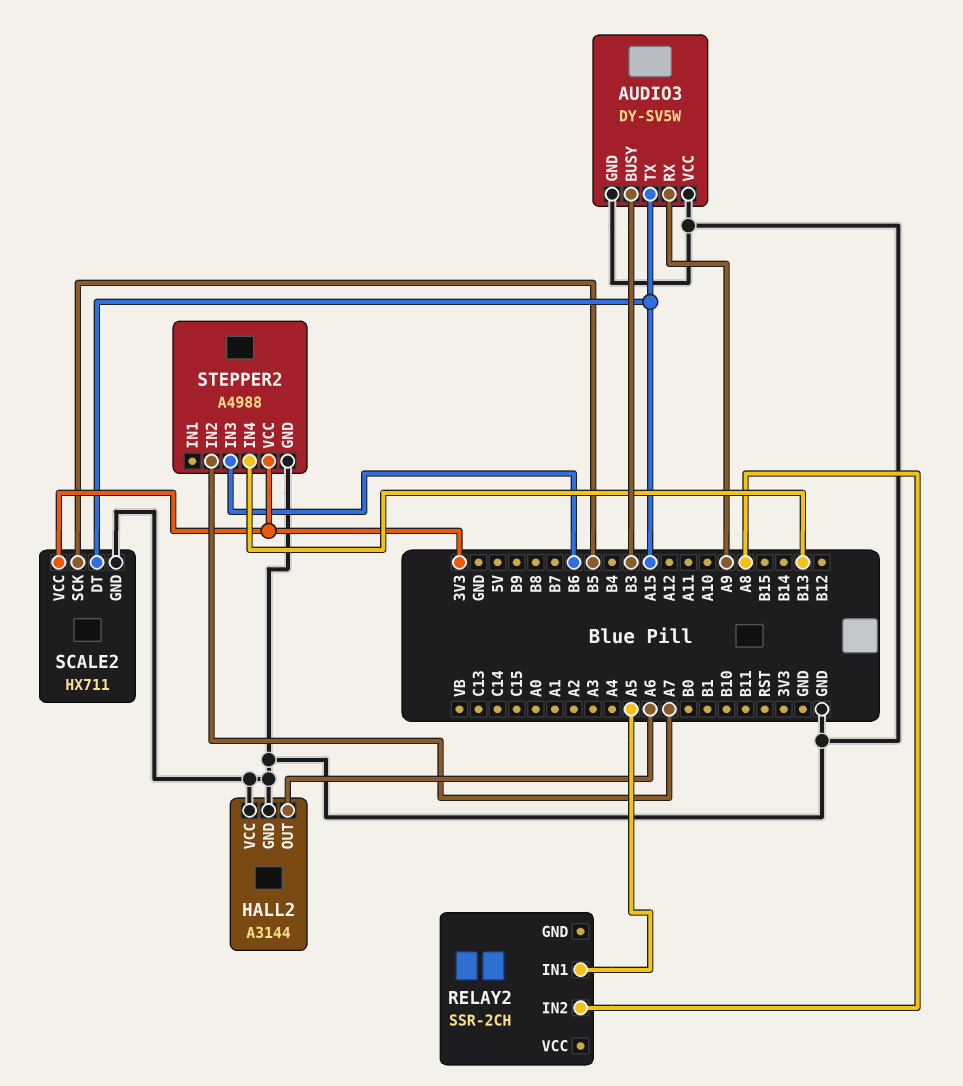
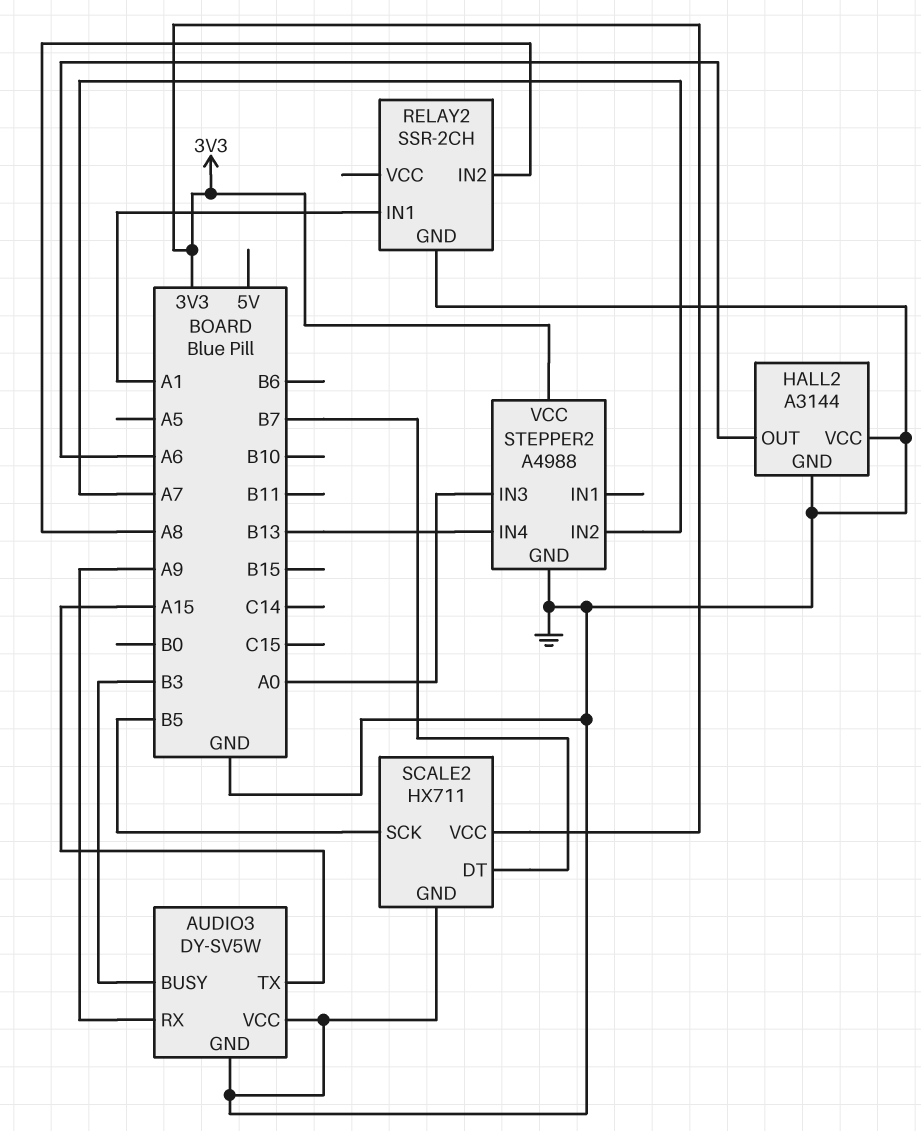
RELAY2 pin GND: none -> GND
RELAY2 pin IN1: A5 -> A1
SCALE2 pin DT: A15 -> B7
STEPPER2 pin IN3: B6 -> A0

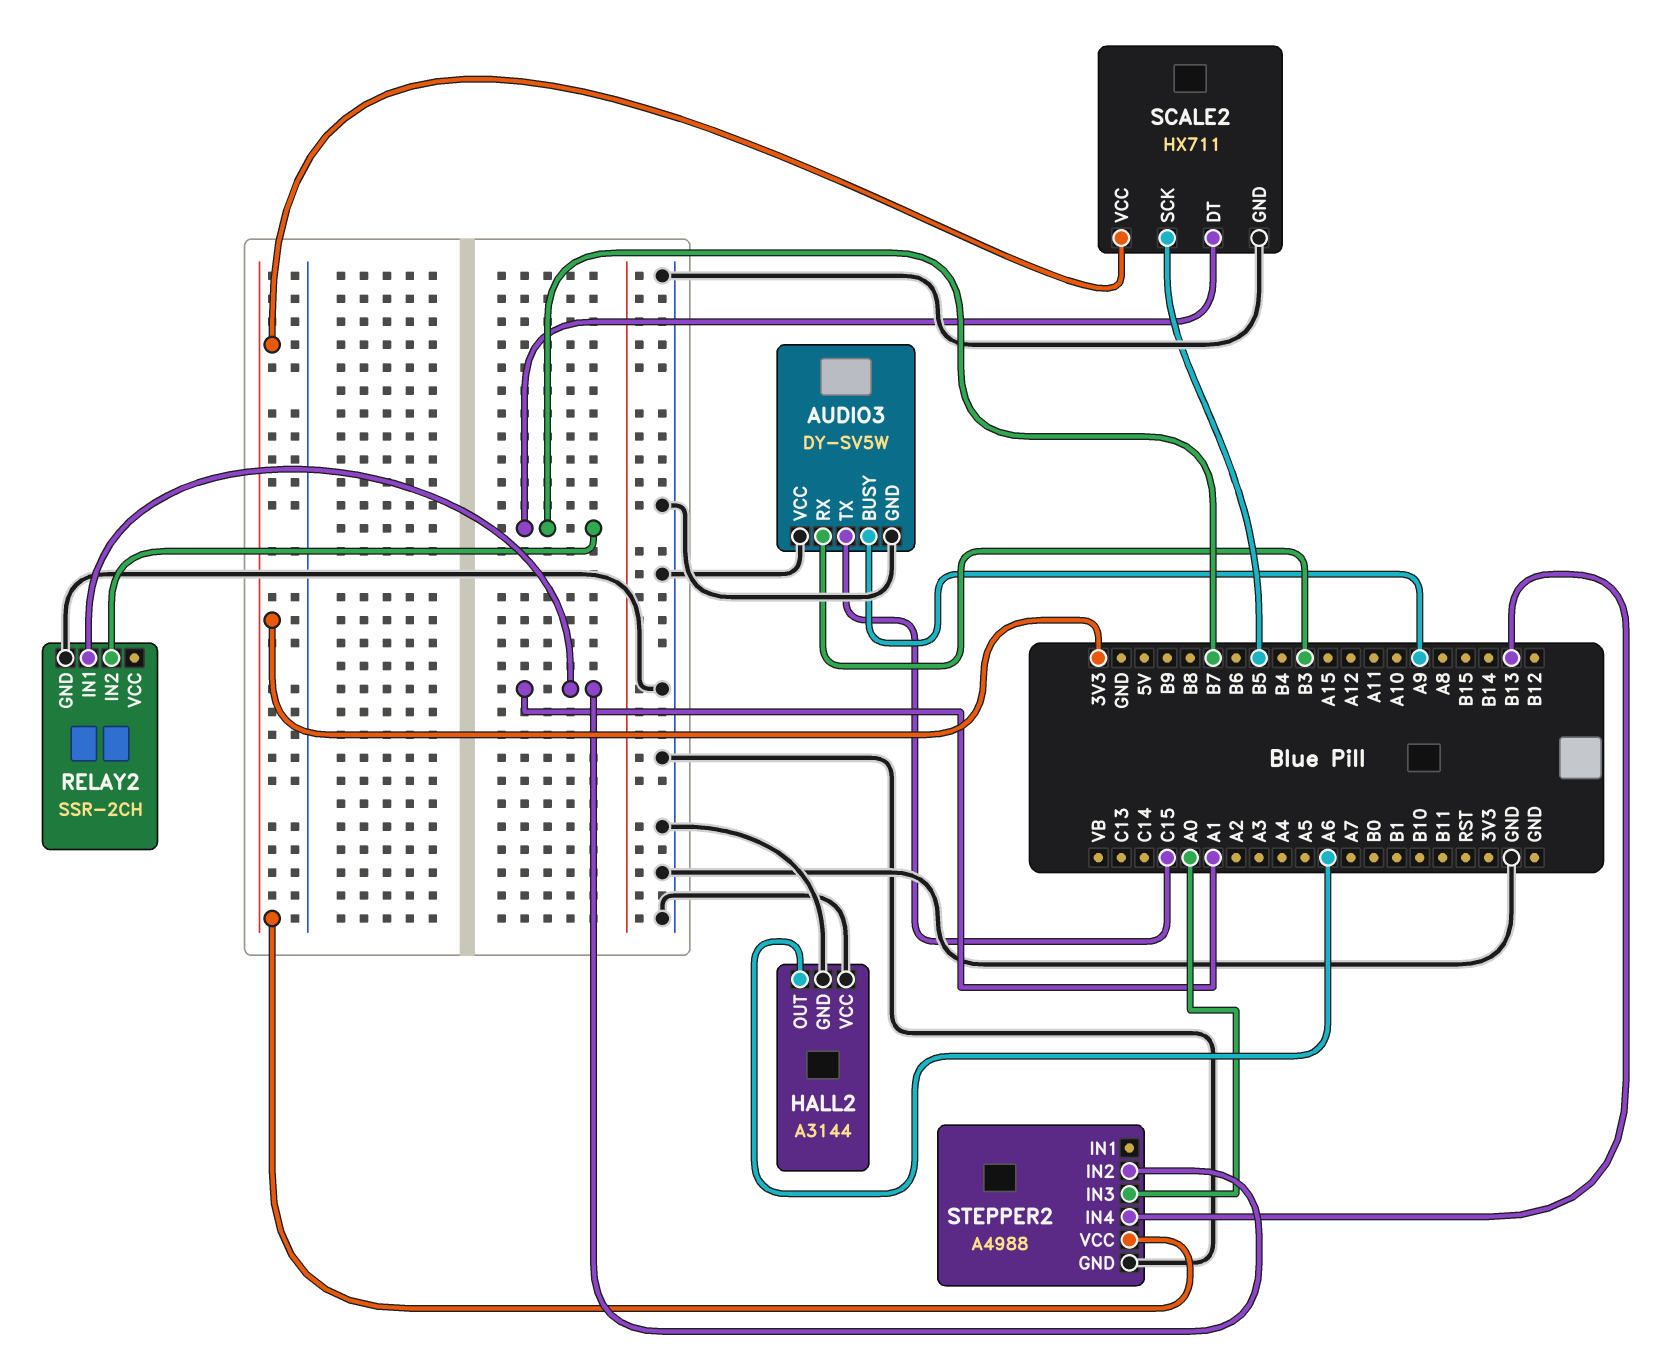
AUDIO3 pin BUSY: B3 -> A9
AUDIO3 pin RX: A9 -> B3
AUDIO3 pin TX: A15 -> C15
RELAY2 pin IN2: A8 -> B7
STEPPER2 pin IN2: A7 -> A1

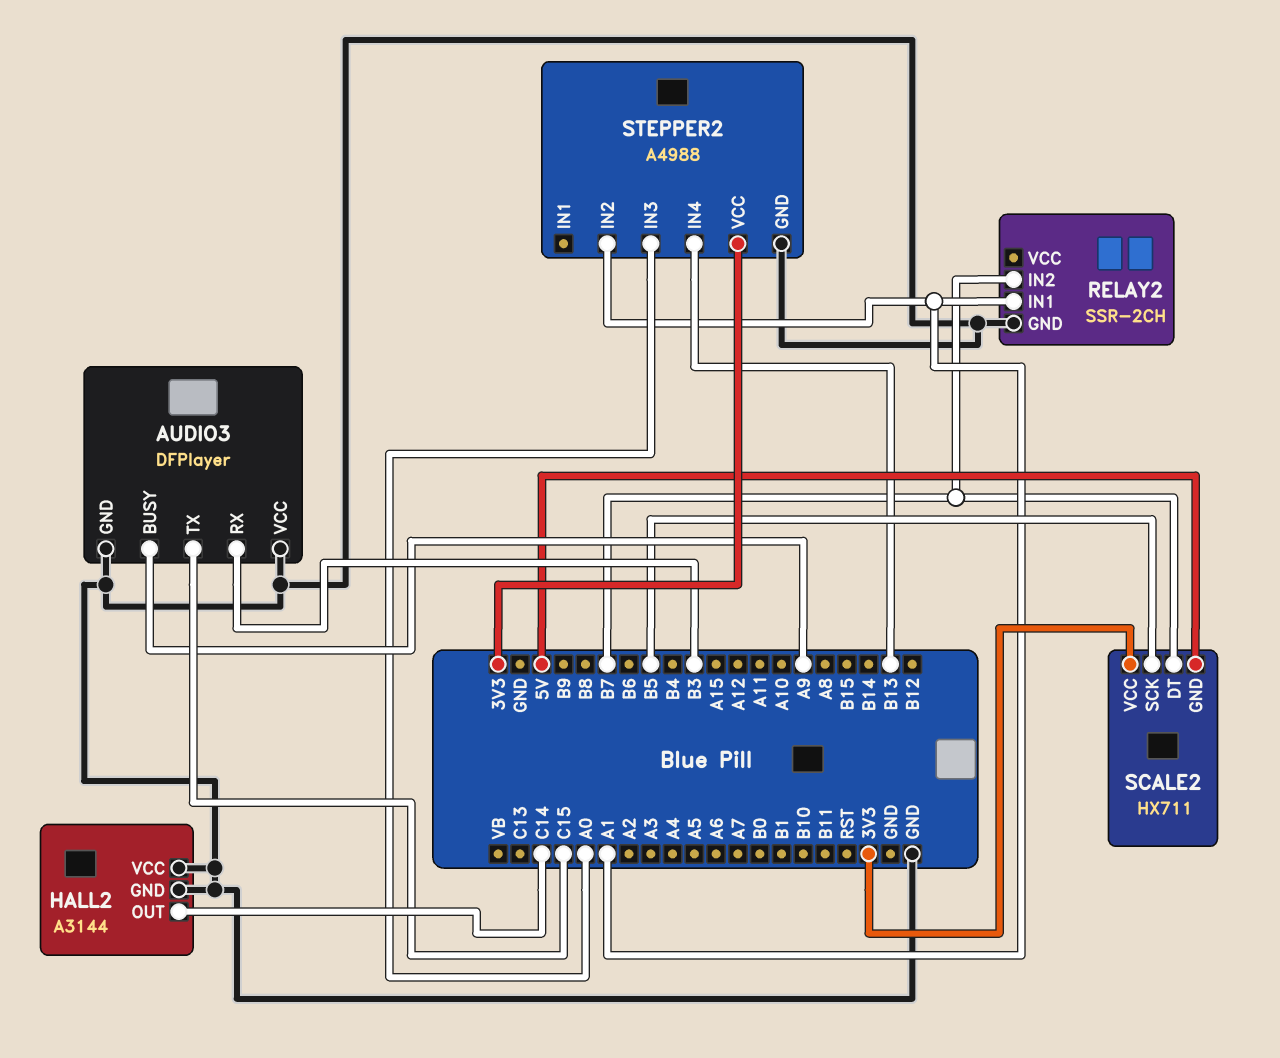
AUDIO3: DY-SV5W -> DFPlayer
HALL2 pin OUT: A6 -> C14
SCALE2 pin GND: GND -> 5V

